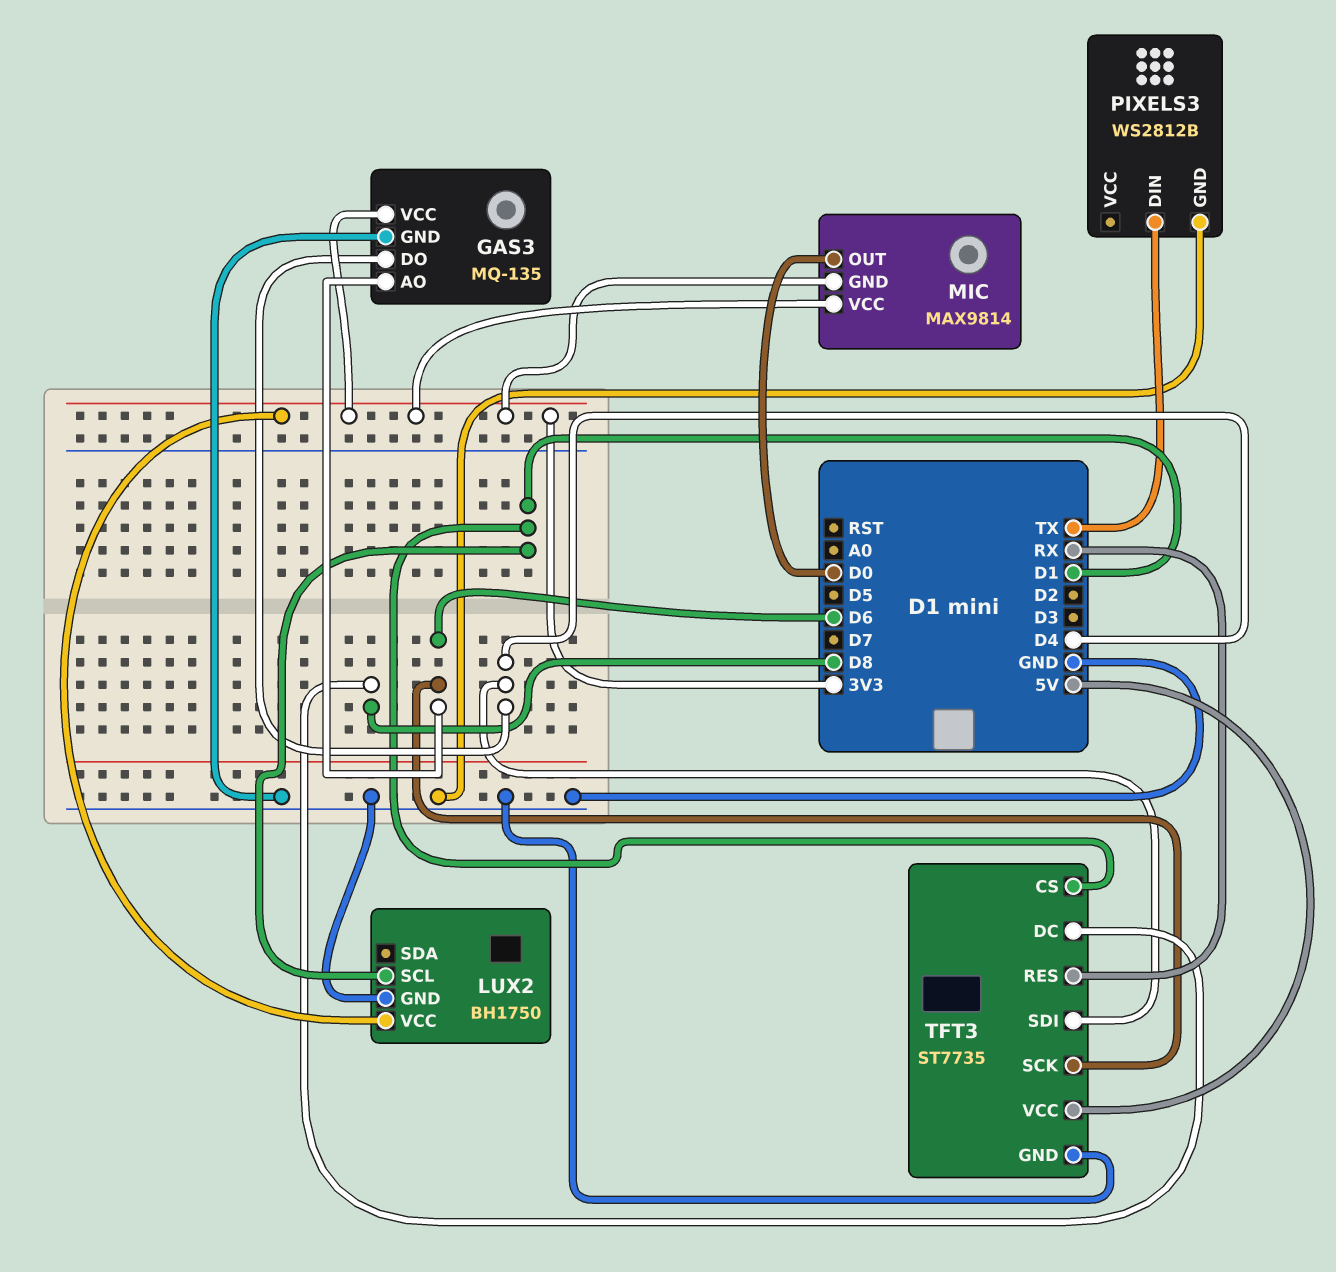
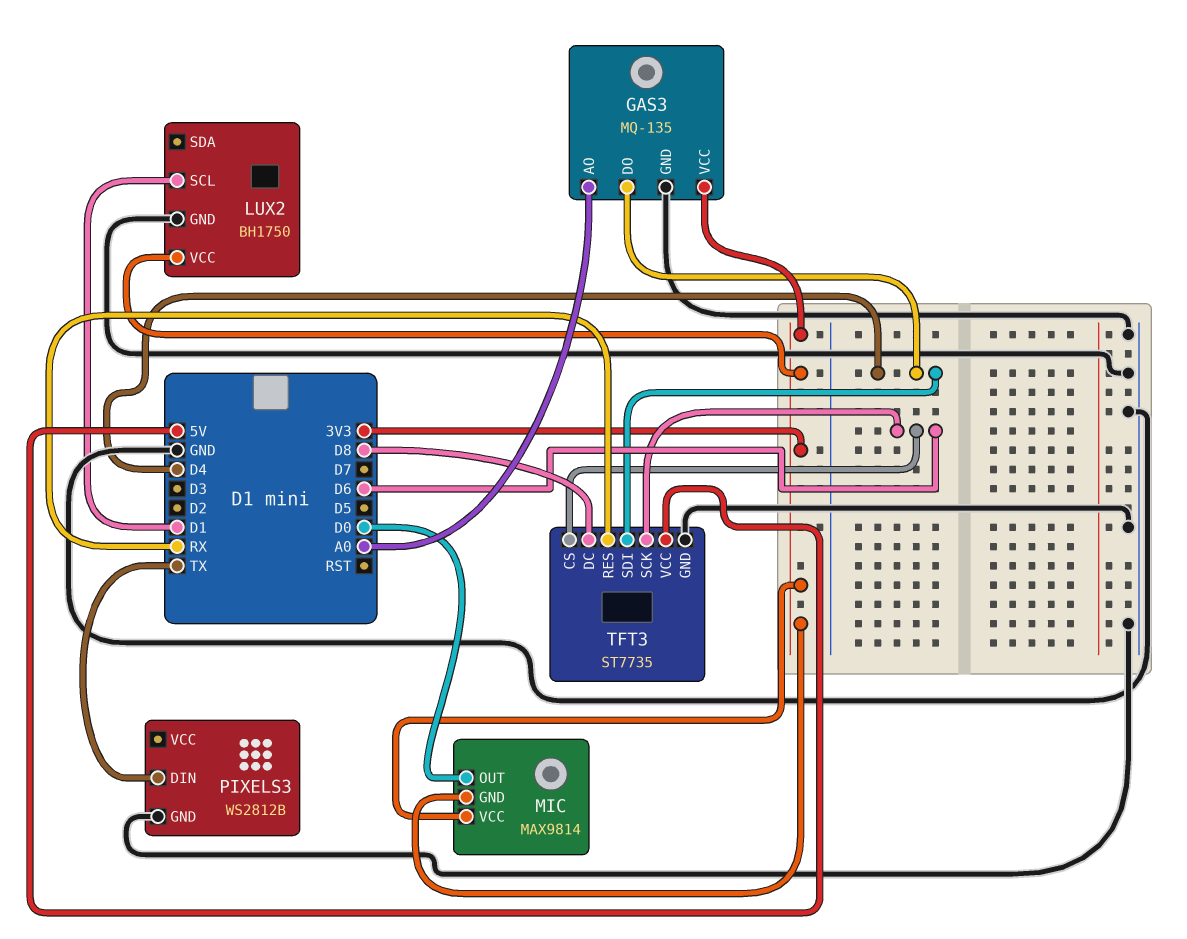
GAS3 pin AO: D6 -> A0
TFT3 pin CS: D1 -> D6

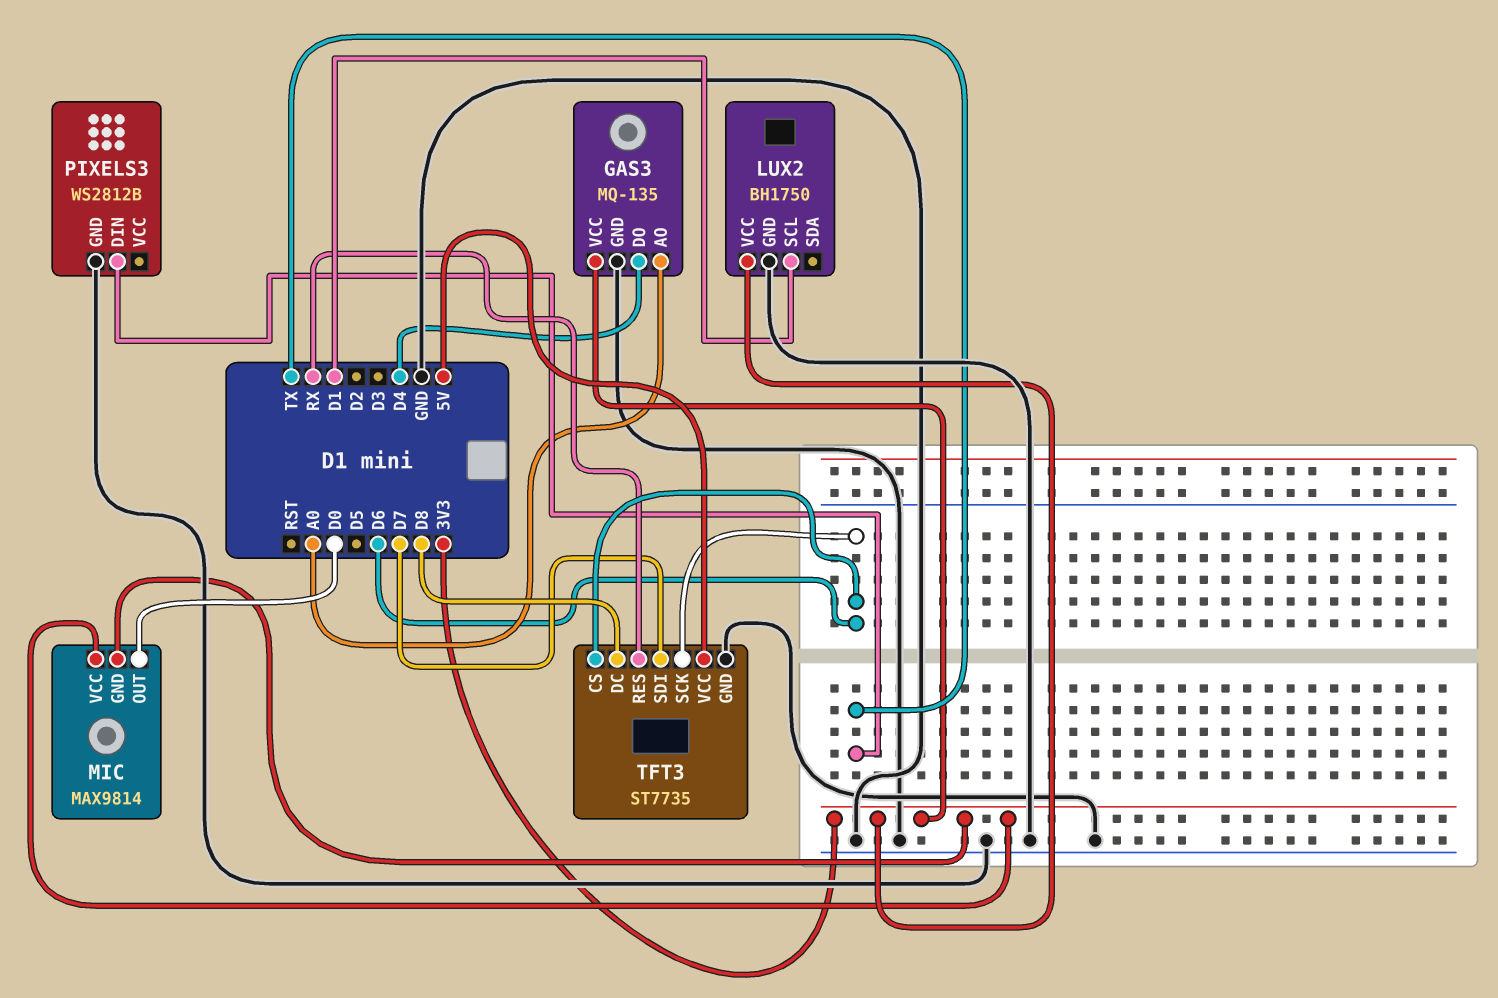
TFT3 pin SDI: D4 -> D7

